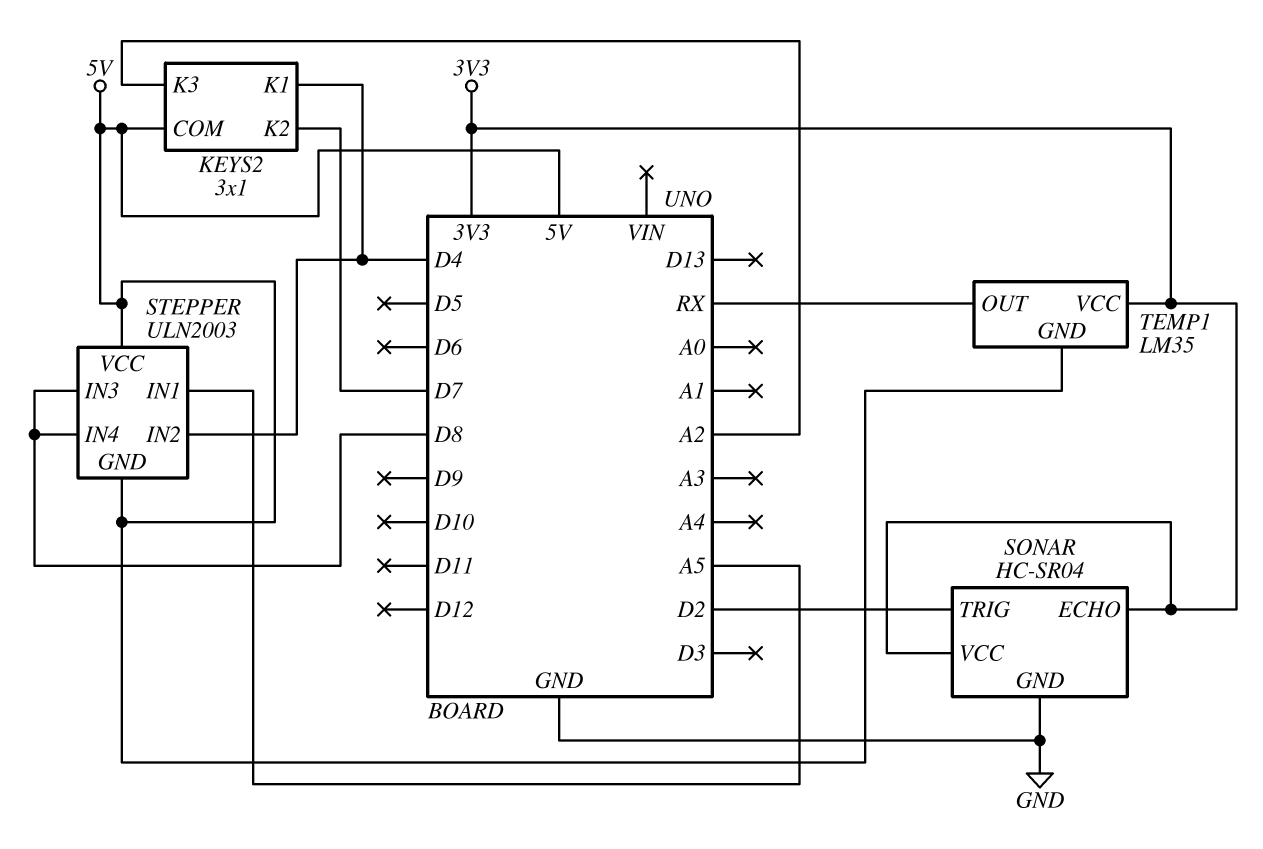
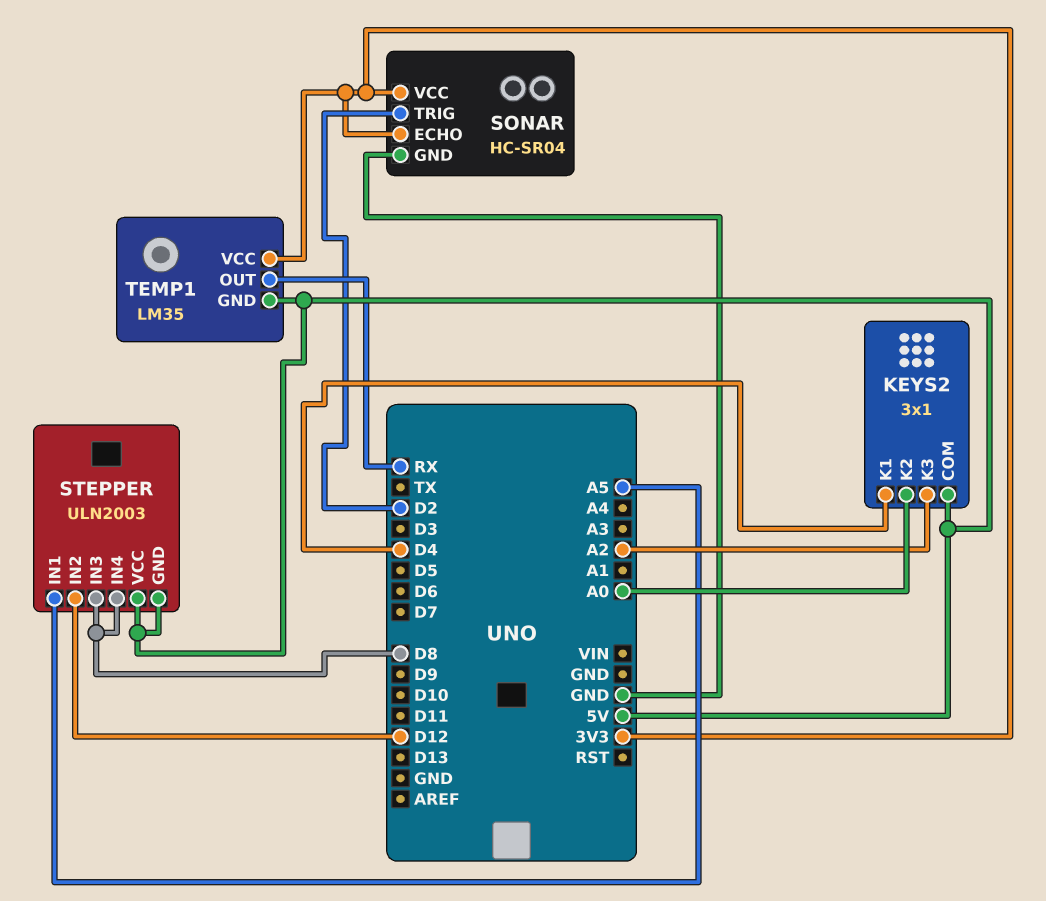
KEYS2 pin K2: D7 -> A0
STEPPER pin IN2: D4 -> D12

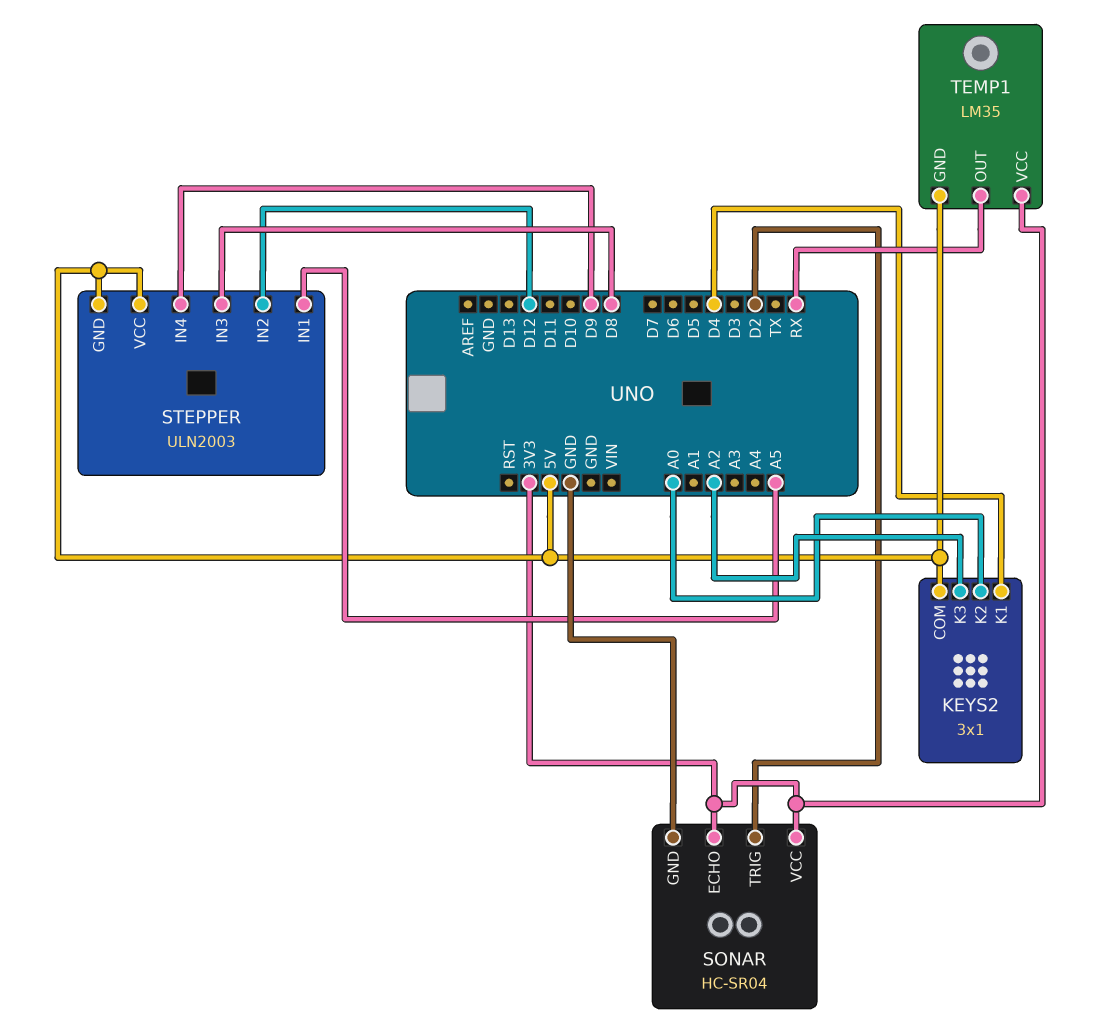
STEPPER pin IN4: D8 -> D9

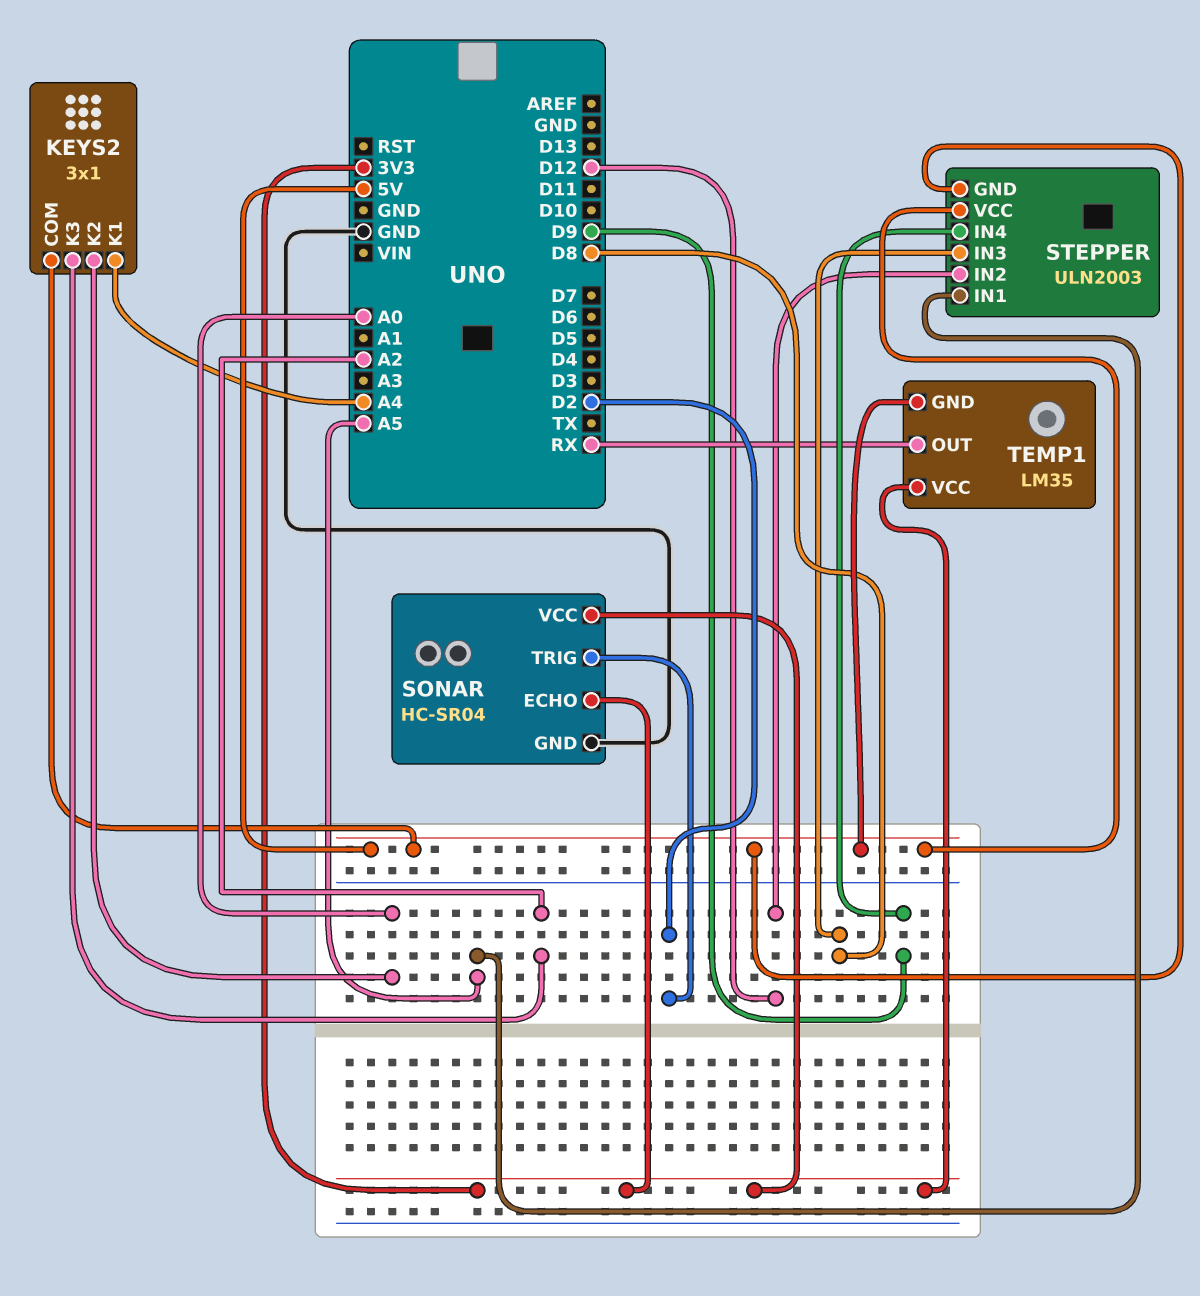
KEYS2 pin K1: D4 -> A4

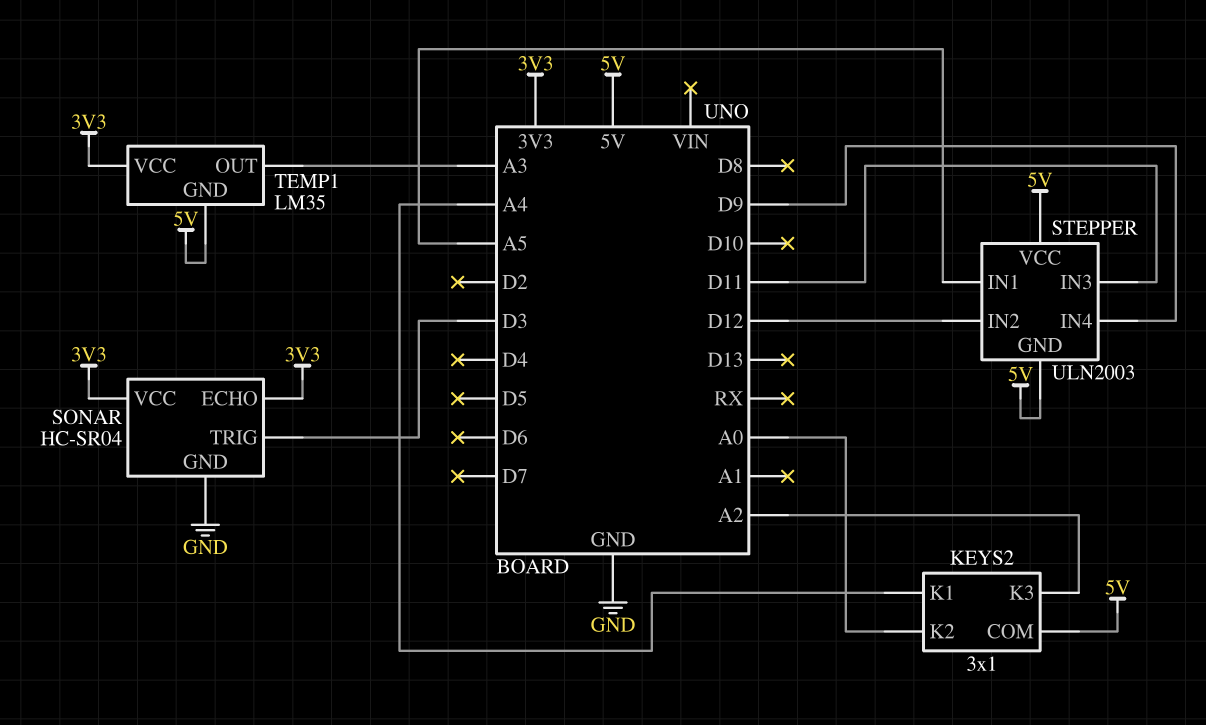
SONAR pin TRIG: D2 -> D3
STEPPER pin IN3: D8 -> D11
TEMP1 pin OUT: RX -> A3

